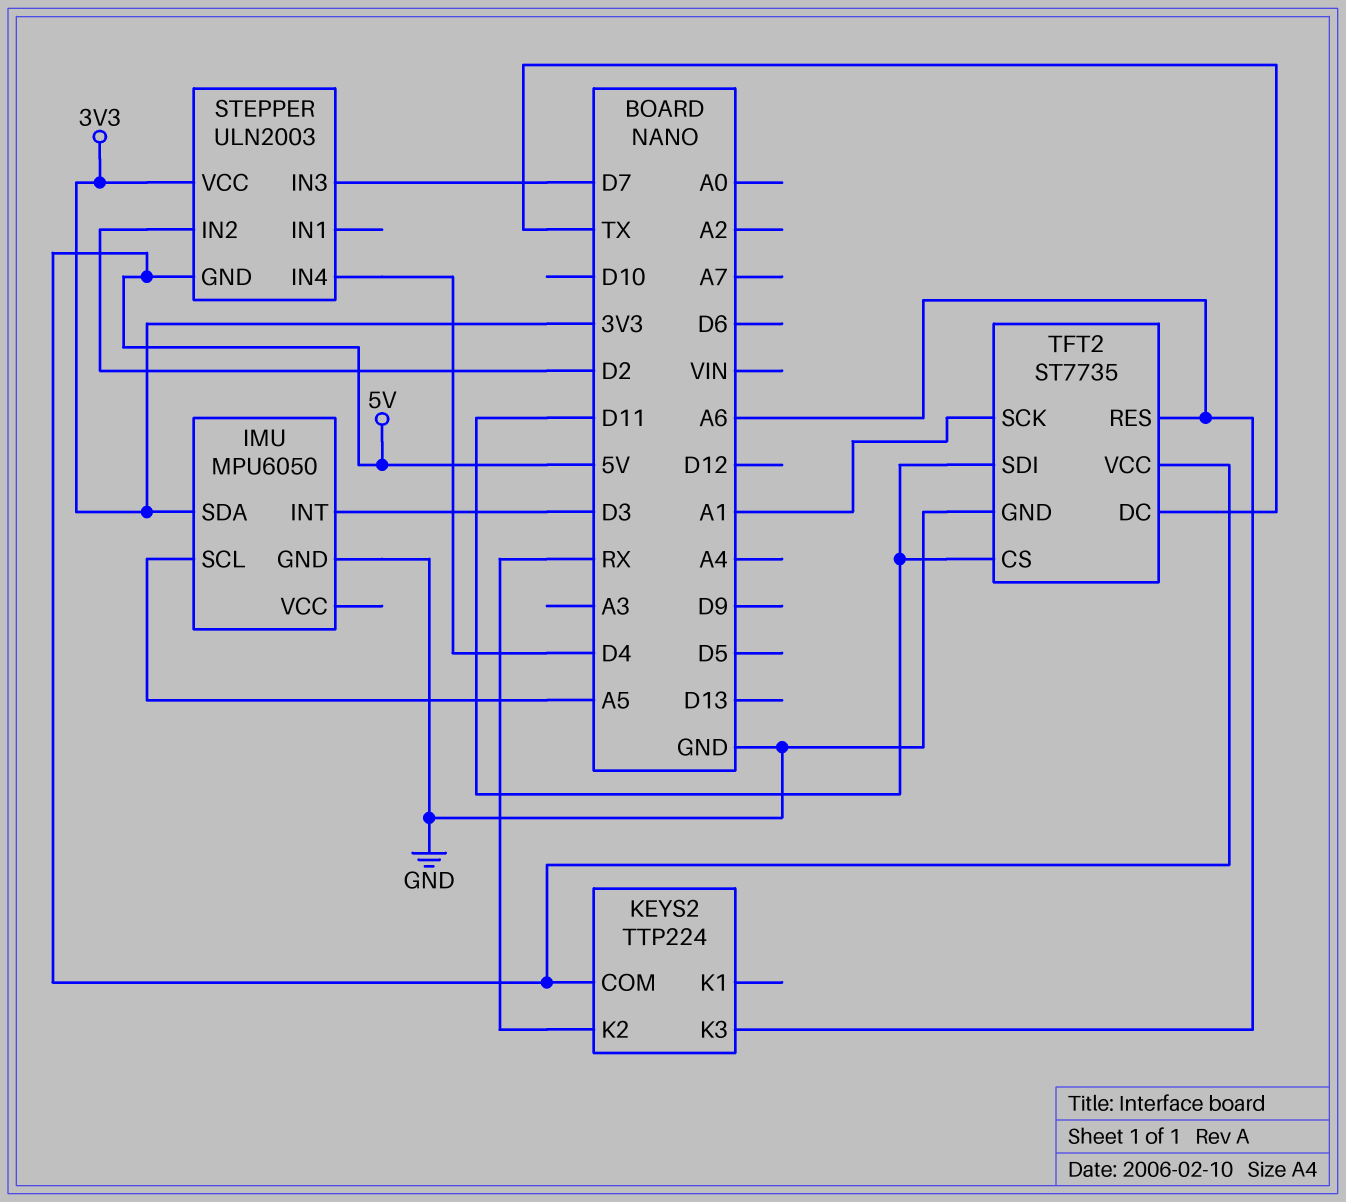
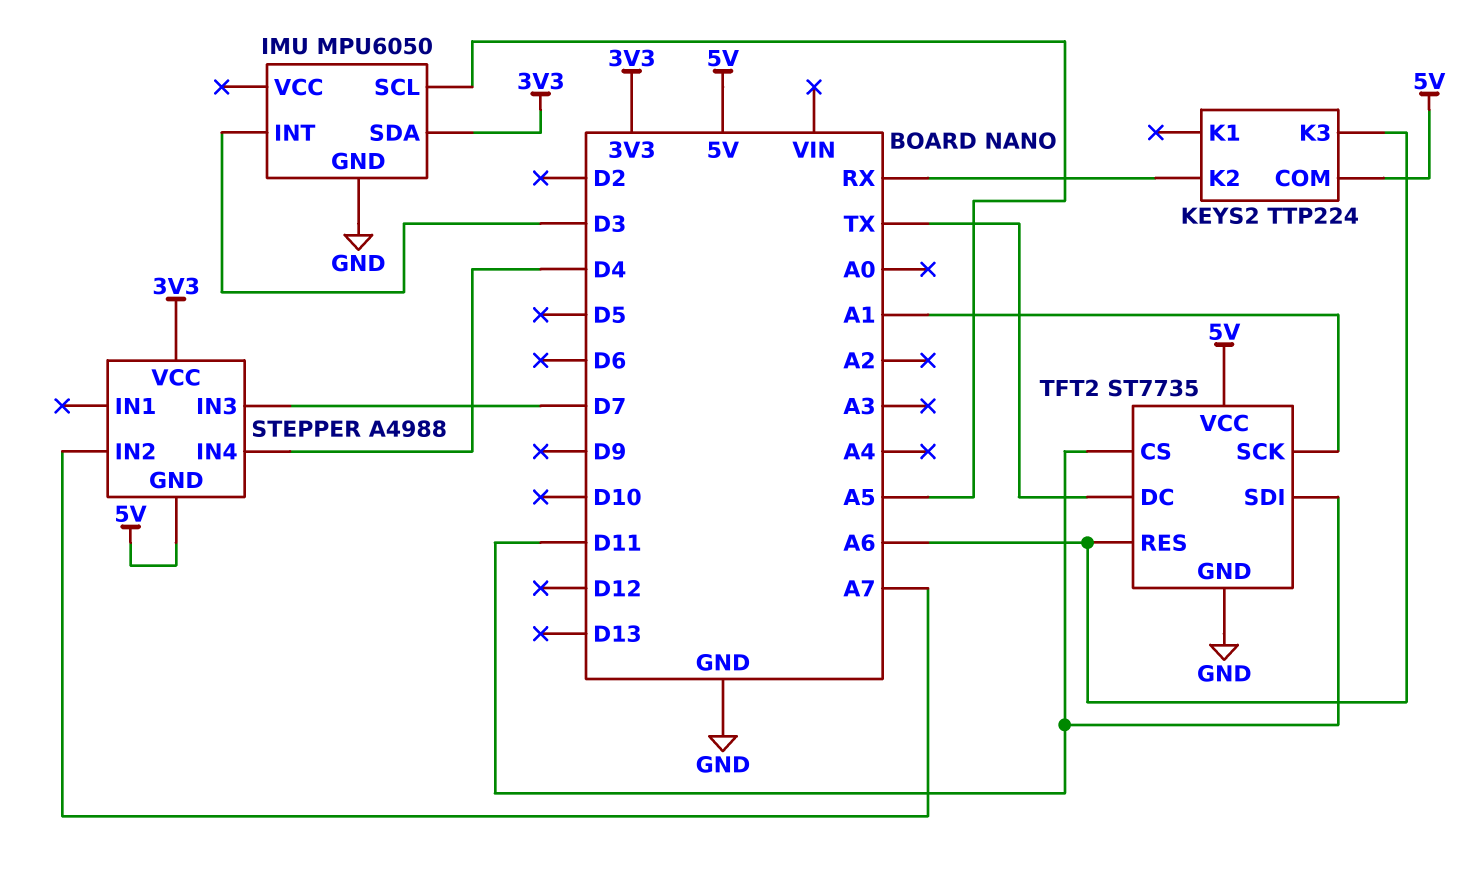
STEPPER: ULN2003 -> A4988
STEPPER pin IN2: D2 -> A7

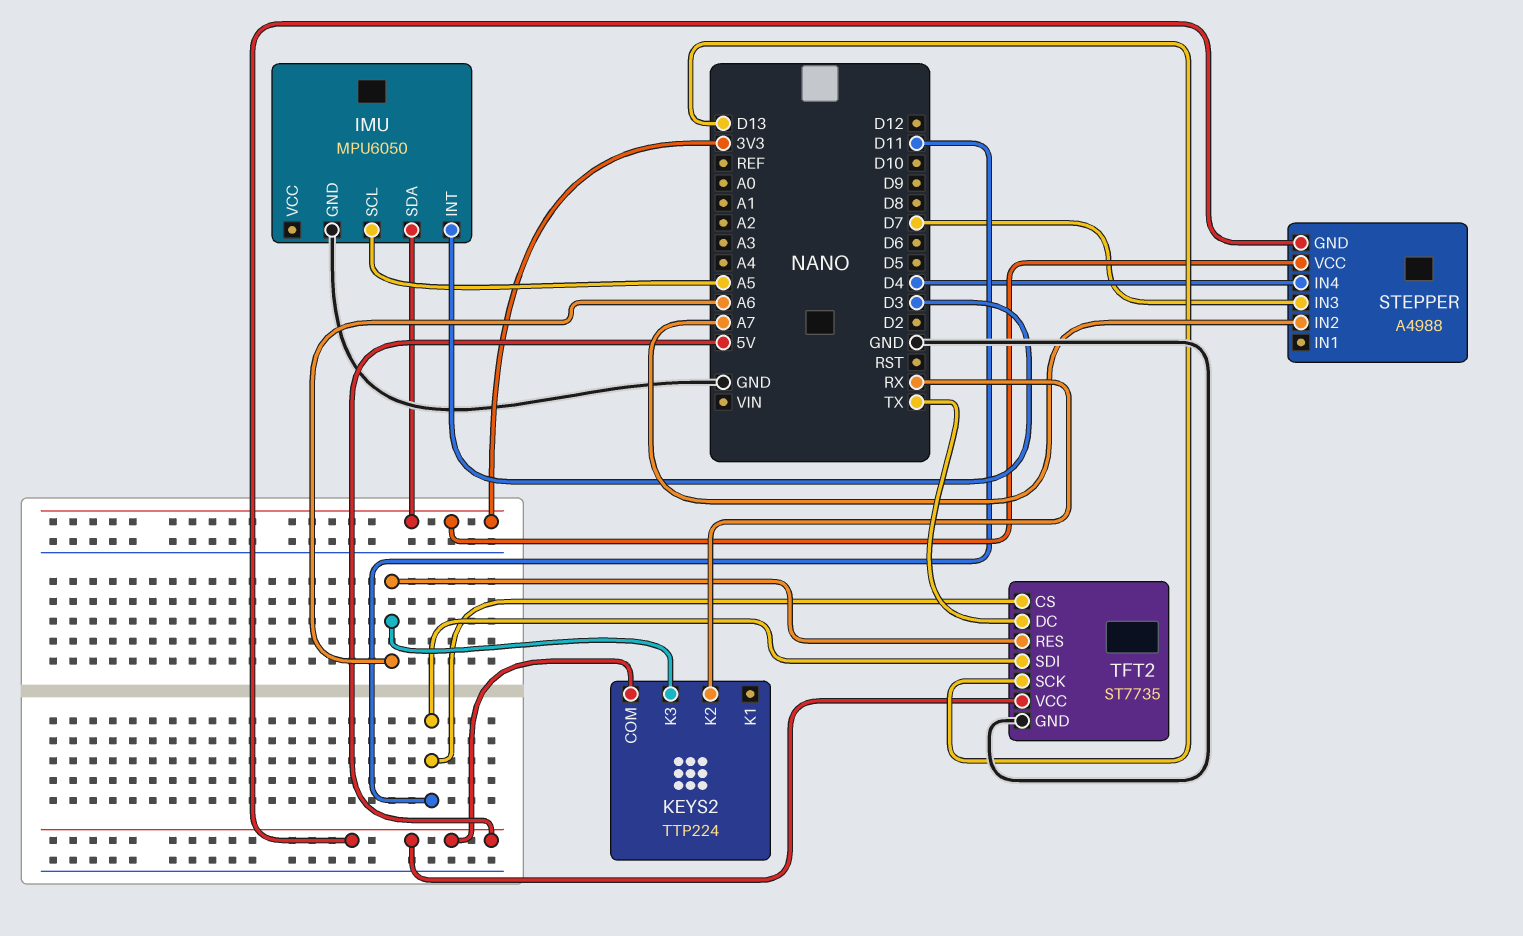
TFT2 pin SCK: A1 -> D13

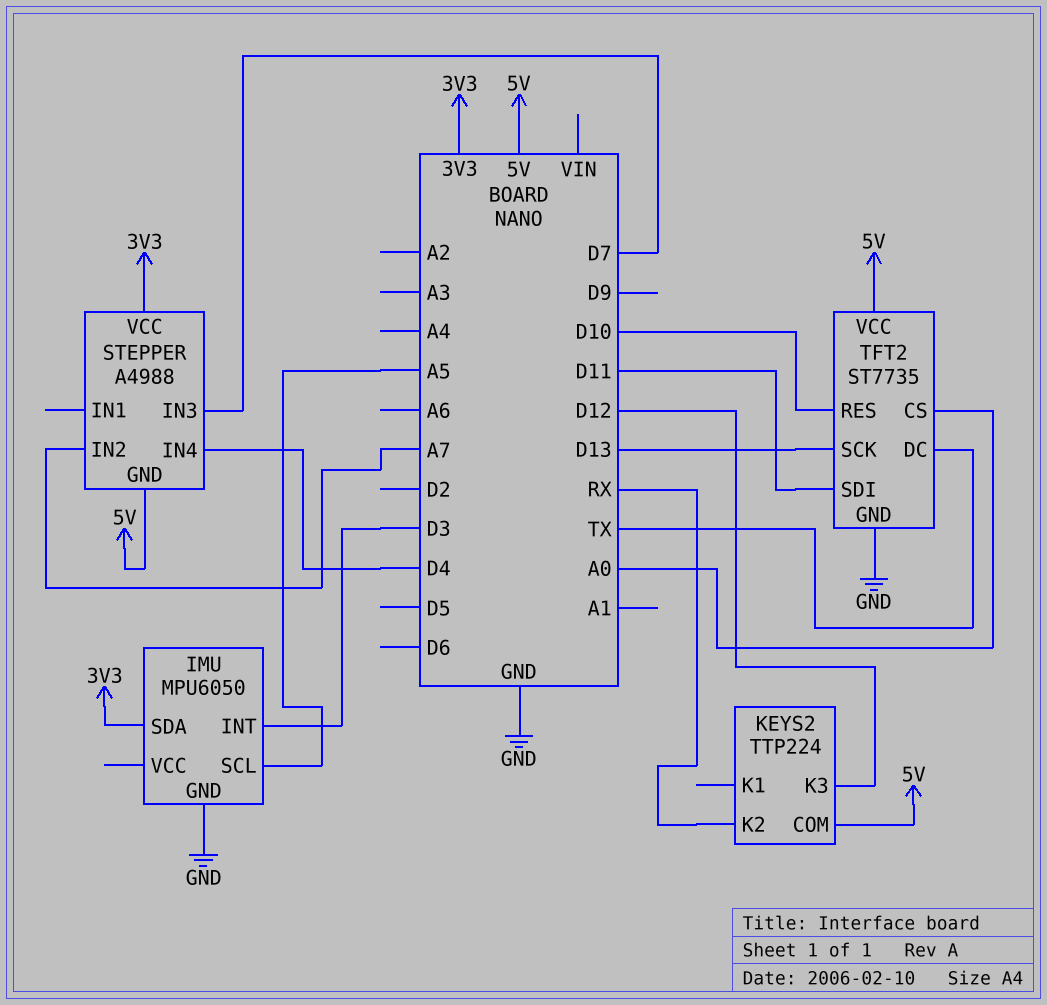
KEYS2 pin K3: A6 -> D12
TFT2 pin CS: D11 -> A0
TFT2 pin RES: A6 -> D10

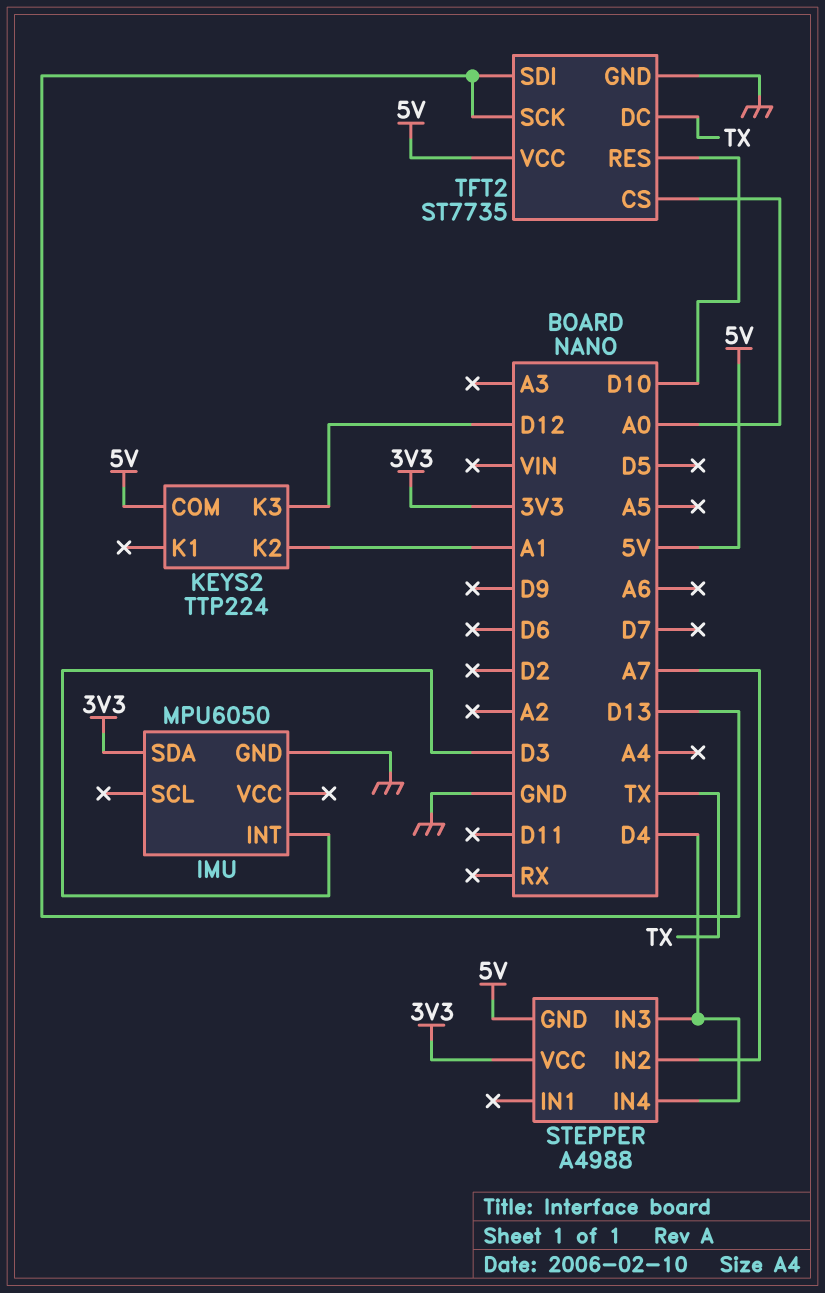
IMU pin SCL: A5 -> none
KEYS2 pin K2: RX -> A1
STEPPER pin IN3: D7 -> D4
TFT2 pin SDI: D11 -> D13

